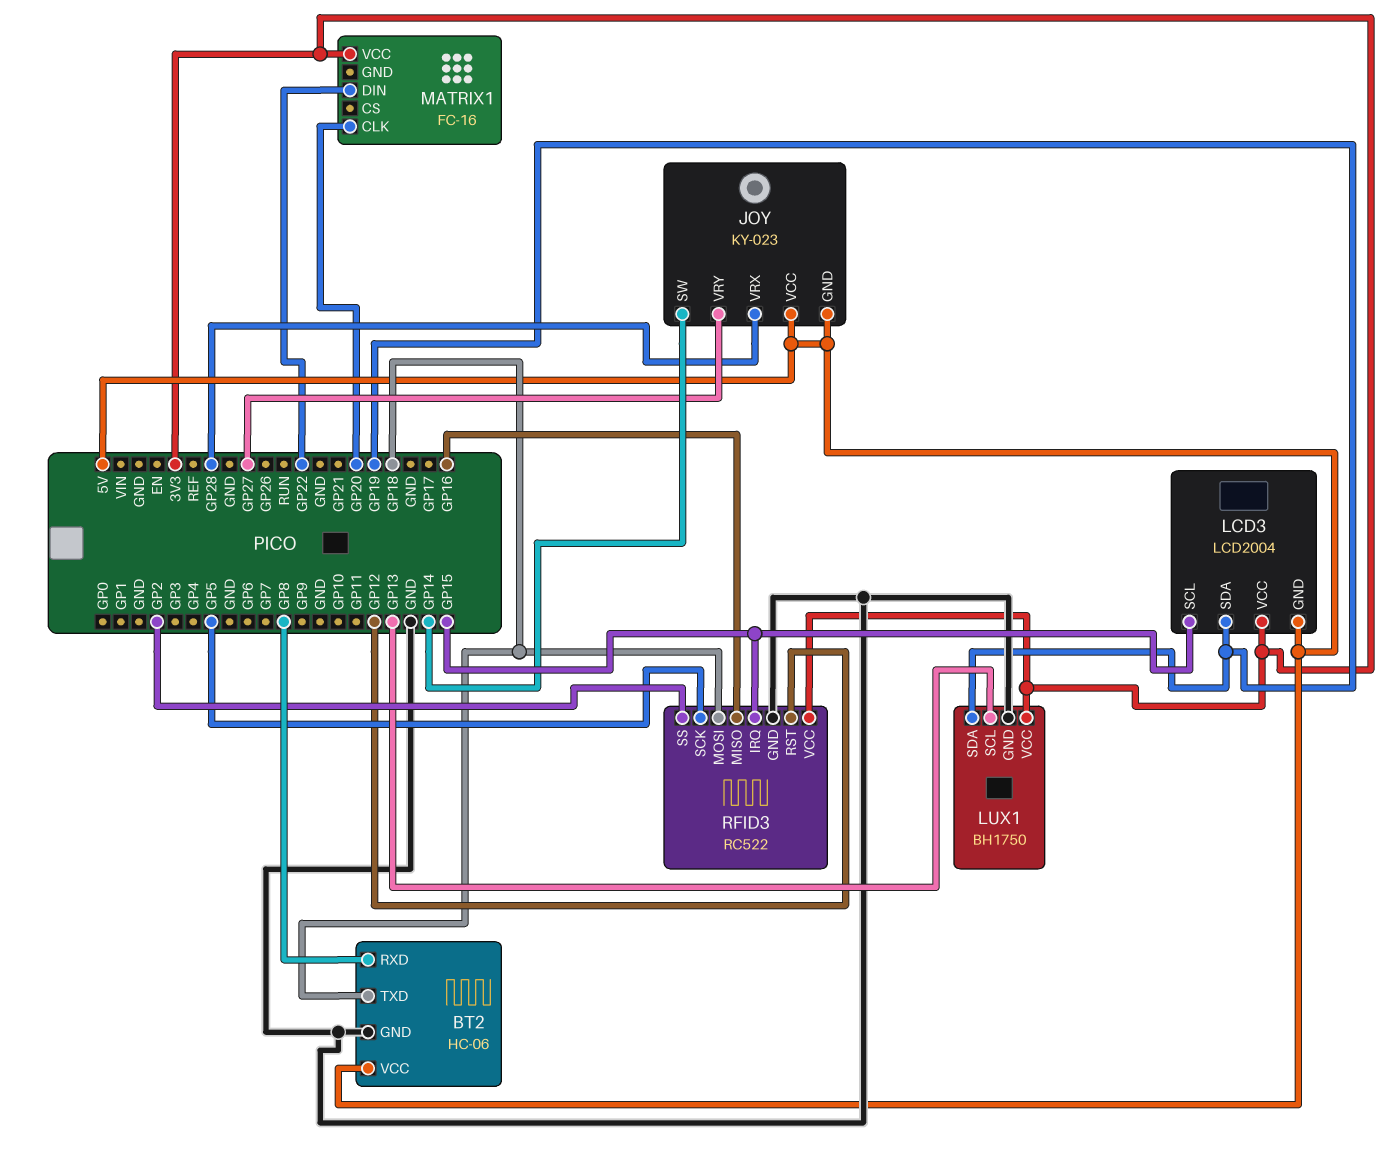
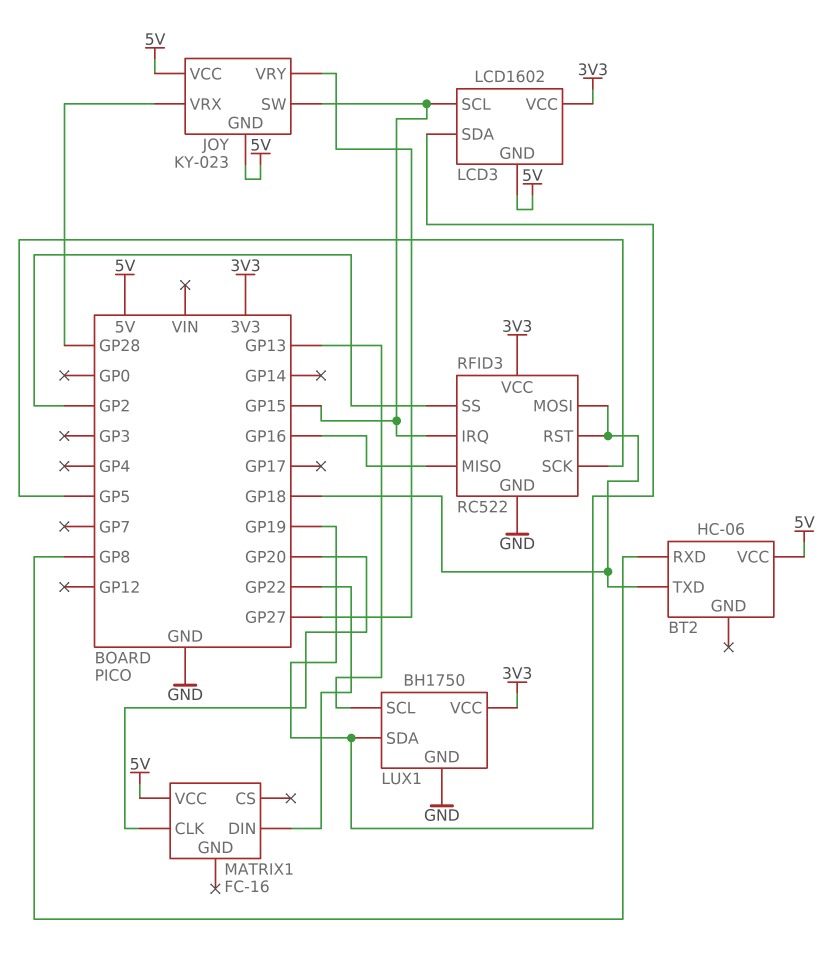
BT2 pin GND: GND -> none
JOY pin SW: GP14 -> GP15
LCD3: LCD2004 -> LCD1602
MATRIX1 pin VCC: 3V3 -> 5V
RFID3 pin RST: GP12 -> GP18

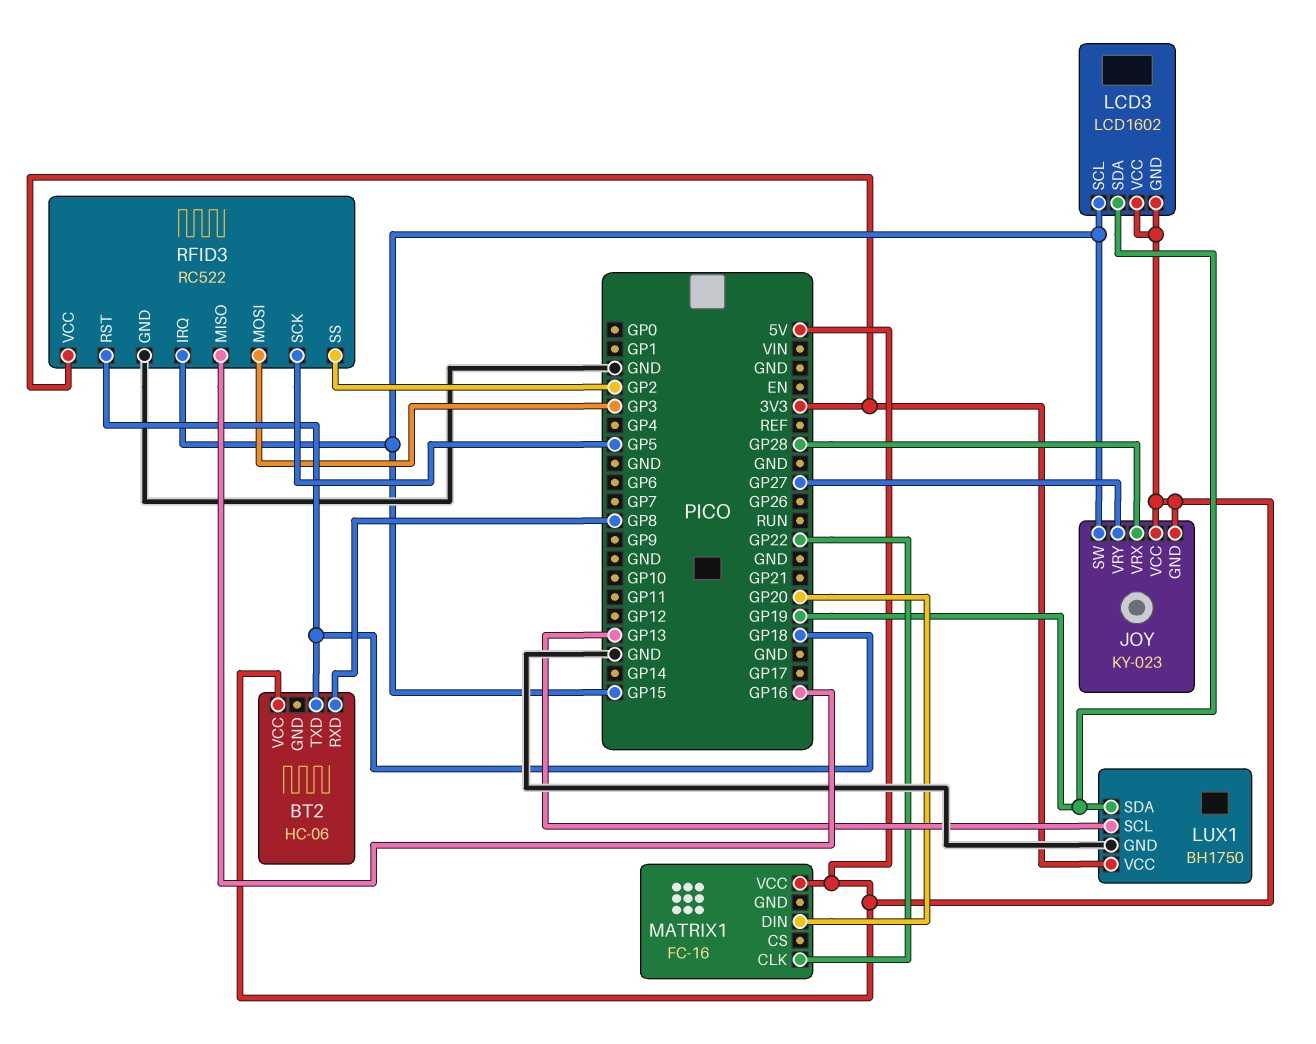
LCD3 pin VCC: 3V3 -> 5V
MATRIX1 pin CLK: GP20 -> GP22
MATRIX1 pin DIN: GP22 -> GP20
RFID3 pin MOSI: GP18 -> GP3

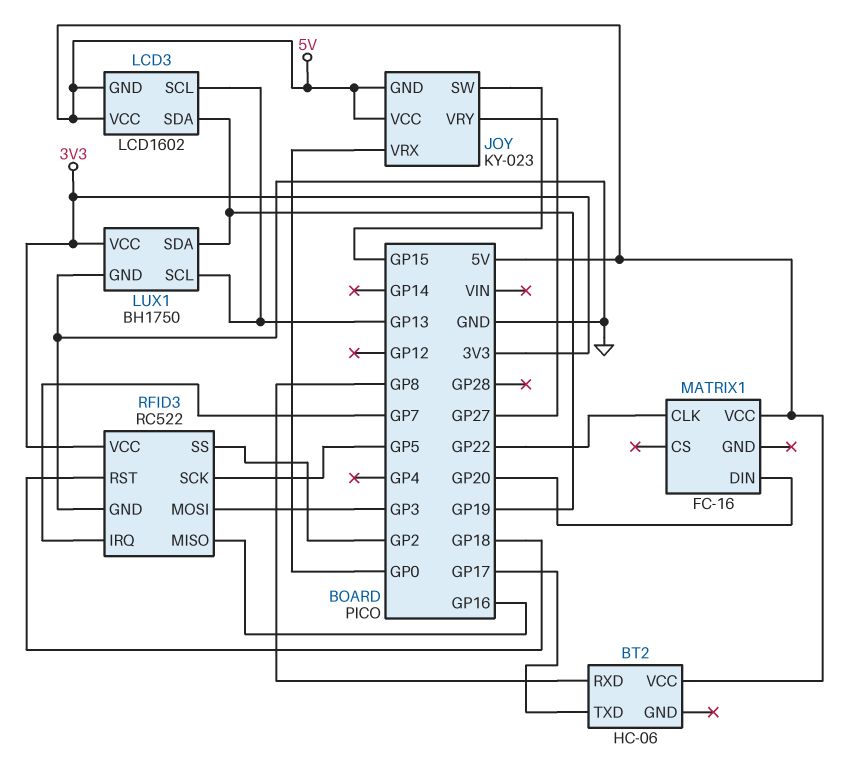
BT2 pin TXD: GP18 -> GP17
JOY pin VRX: GP28 -> GP0
LCD3 pin SCL: GP15 -> GP13
RFID3 pin IRQ: GP15 -> GP7

